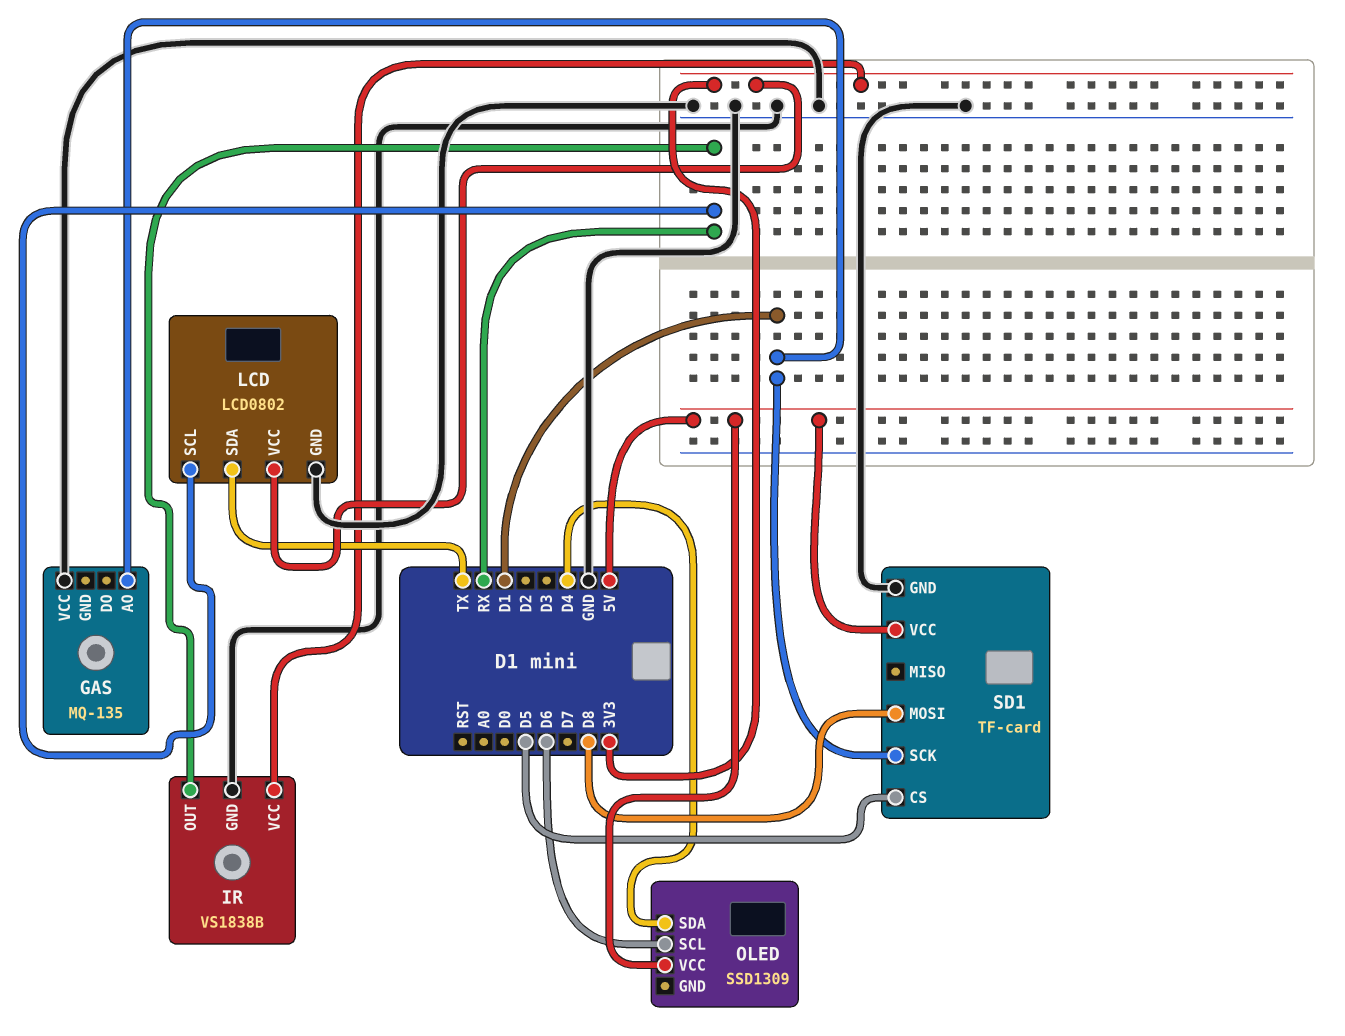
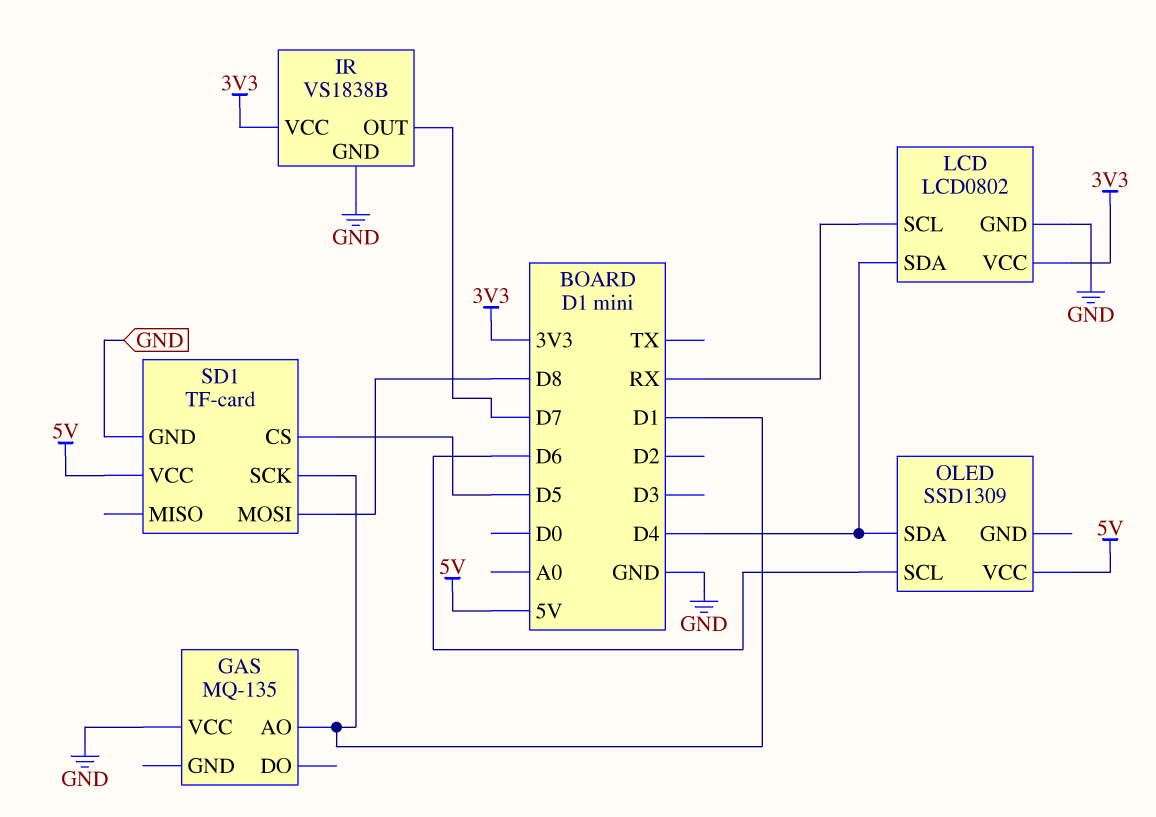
IR pin OUT: RX -> D7
LCD pin SDA: TX -> D4

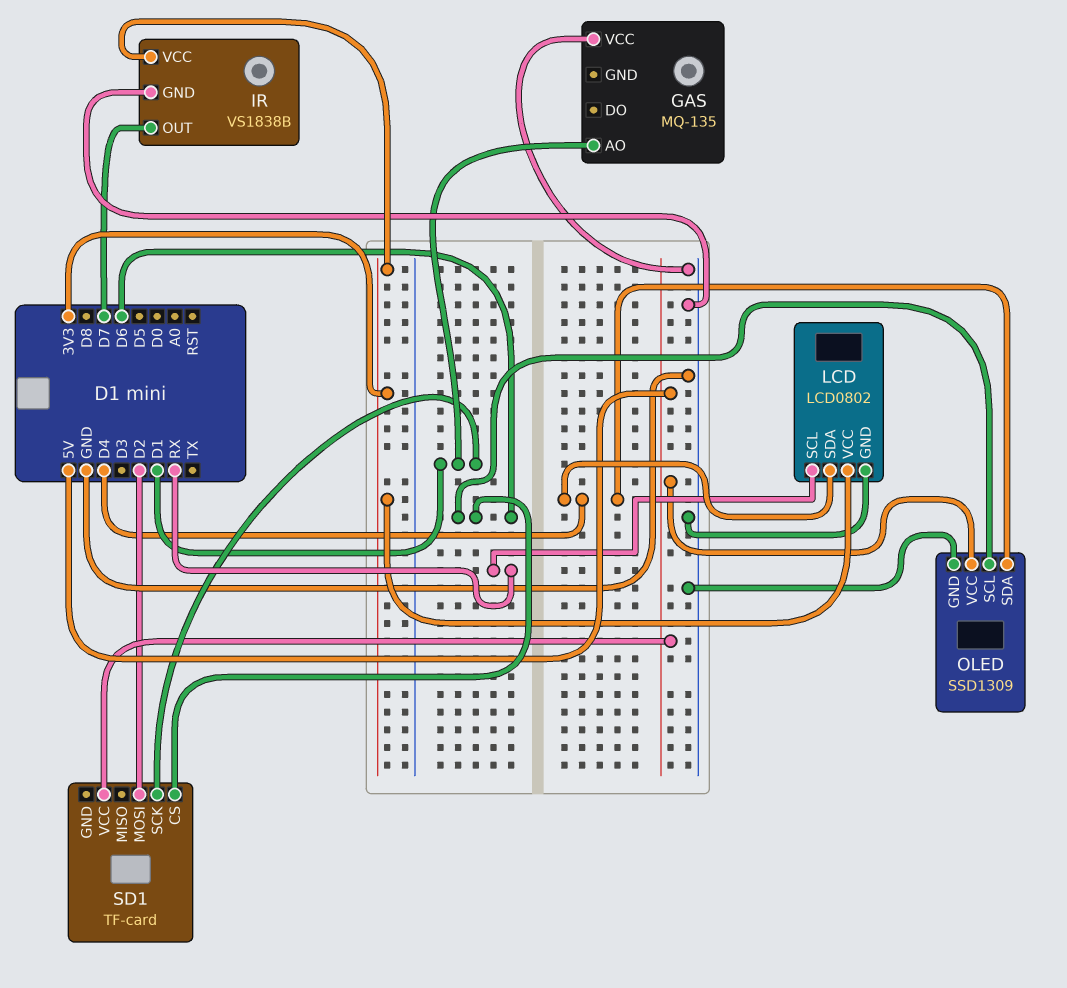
OLED pin GND: none -> GND
SD1 pin CS: D5 -> D6
SD1 pin GND: GND -> none
SD1 pin MOSI: D8 -> D2

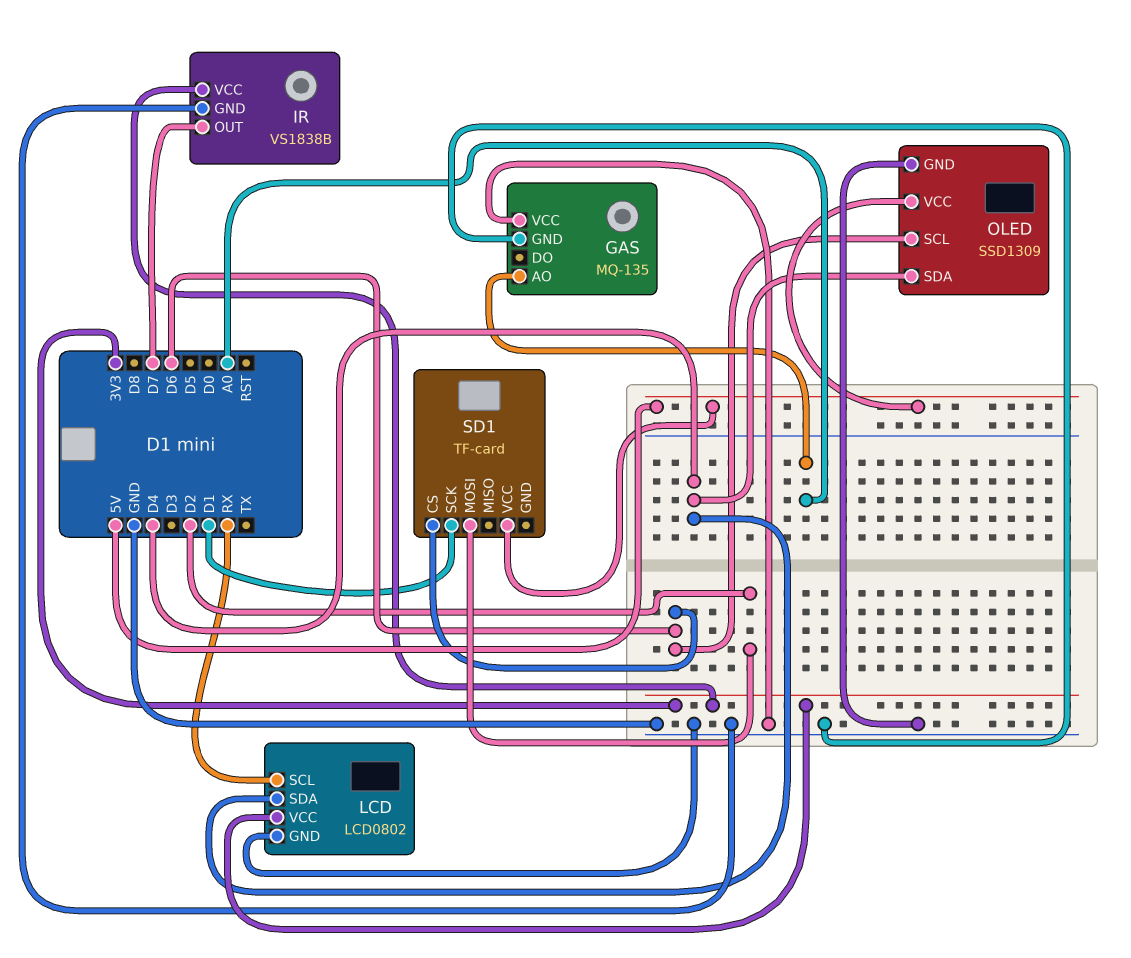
GAS pin AO: D1 -> A0
GAS pin GND: none -> GND

